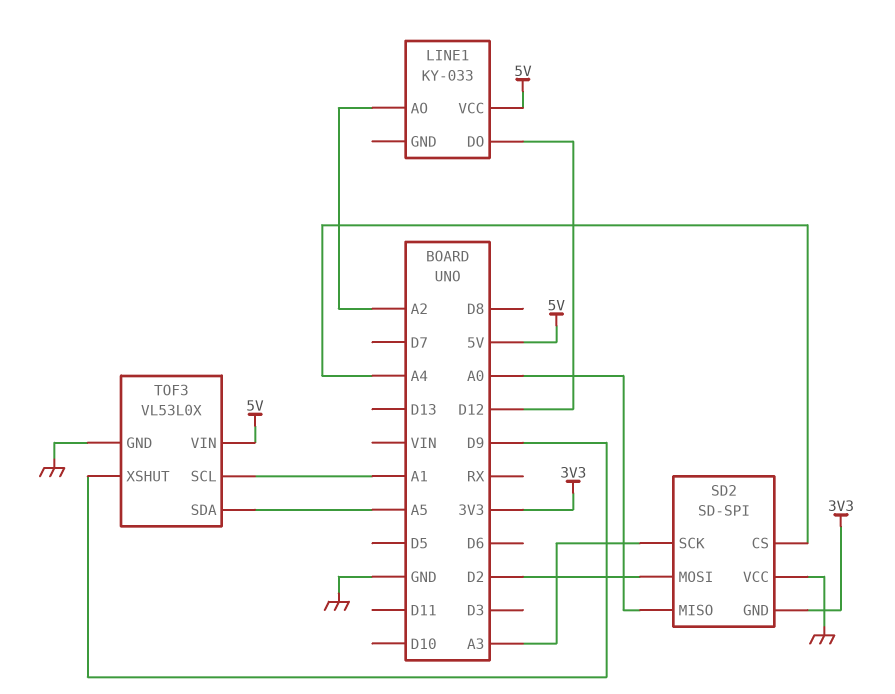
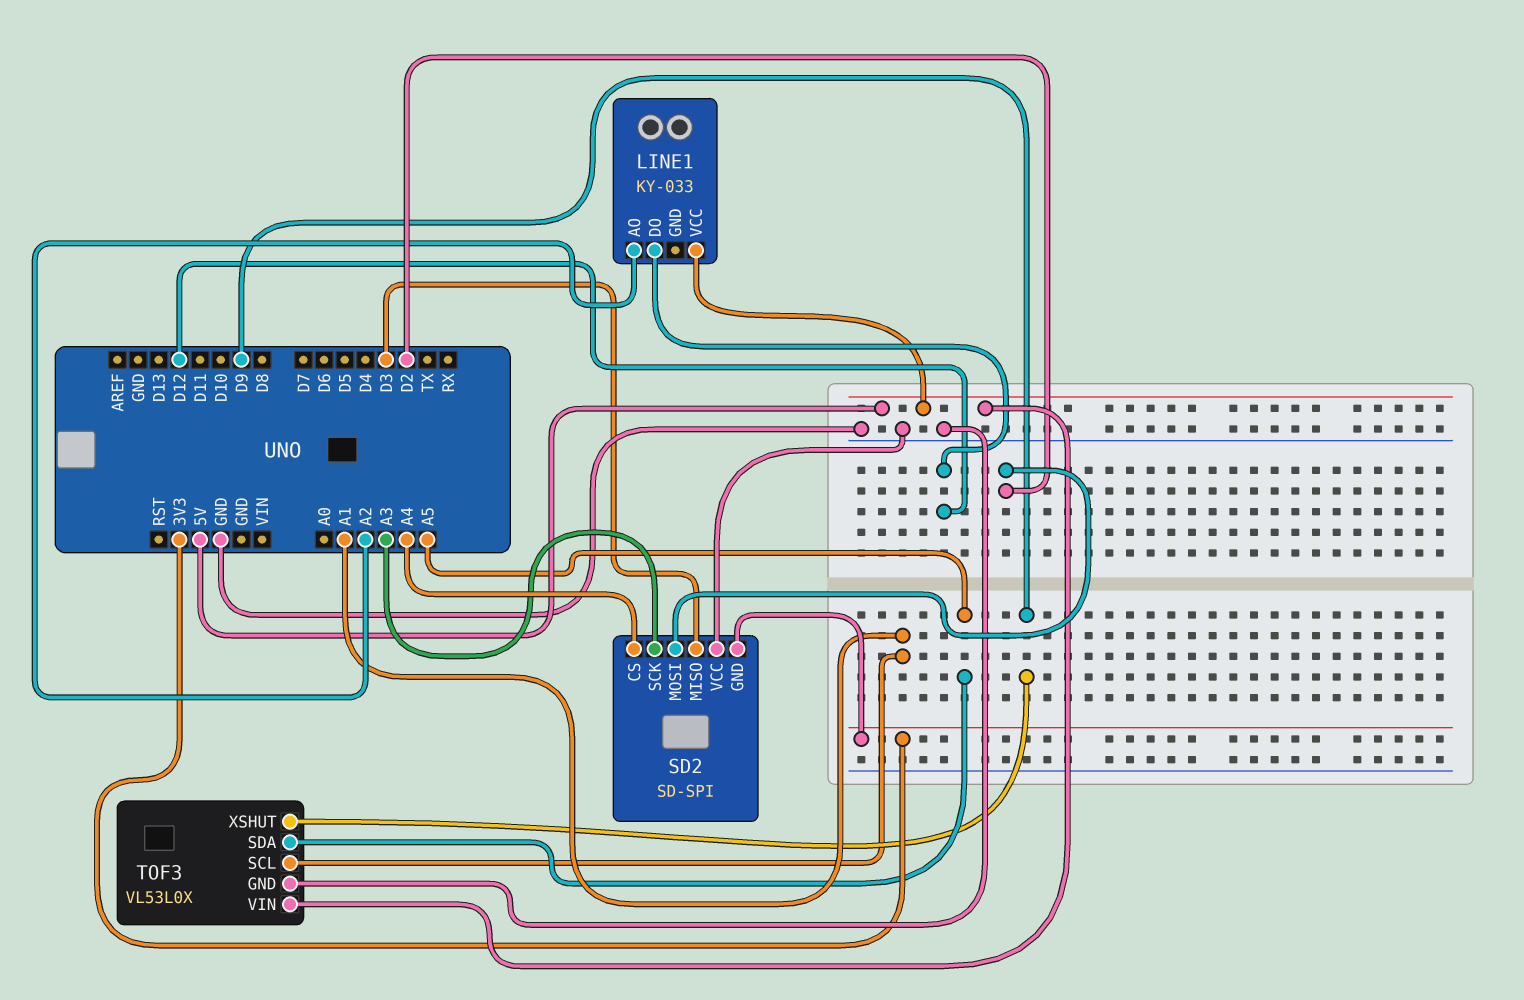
SD2 pin MISO: A0 -> D3

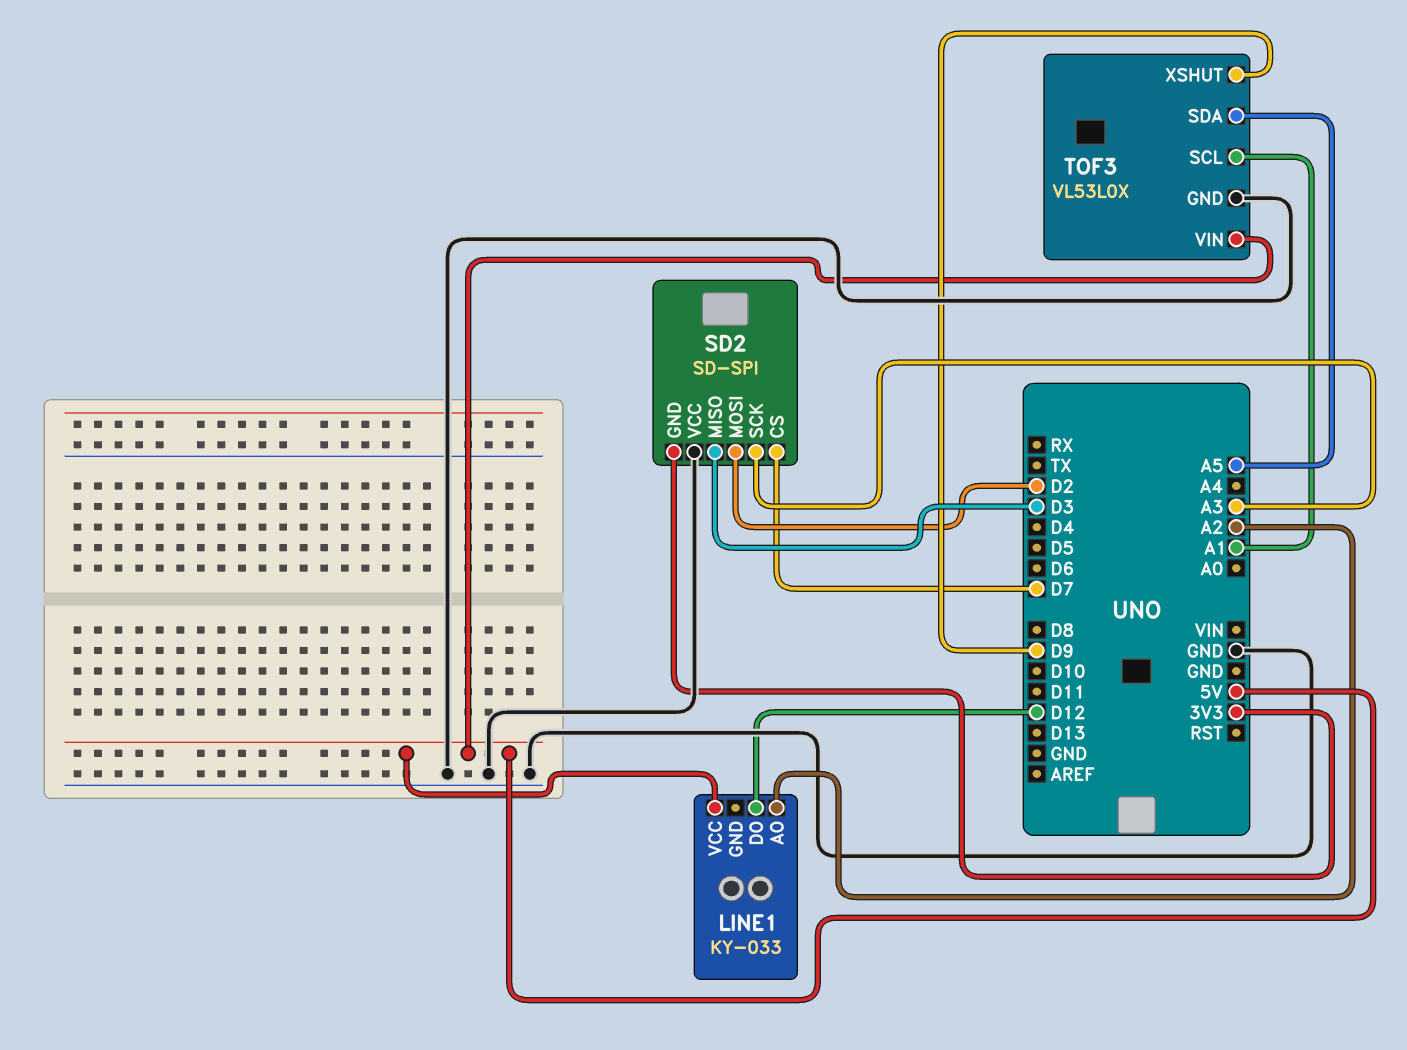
SD2 pin CS: A4 -> D7

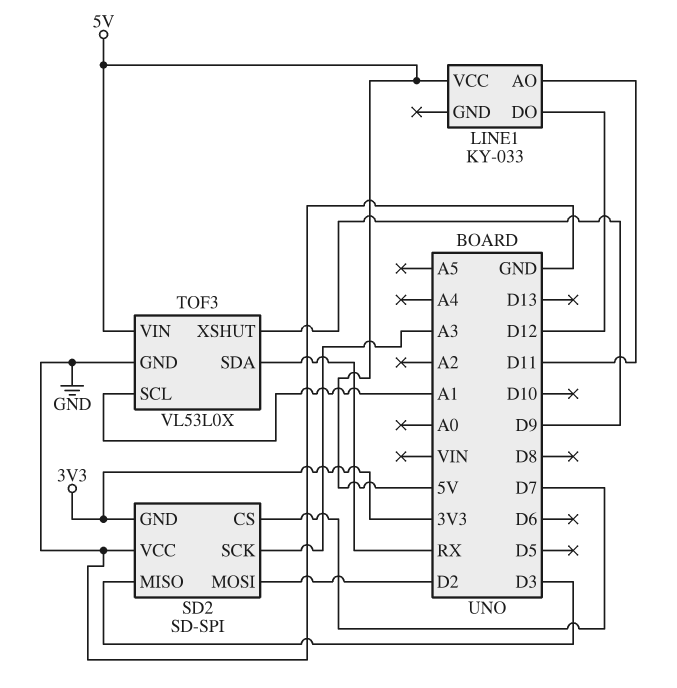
LINE1 pin AO: A2 -> D11
TOF3 pin SDA: A5 -> RX

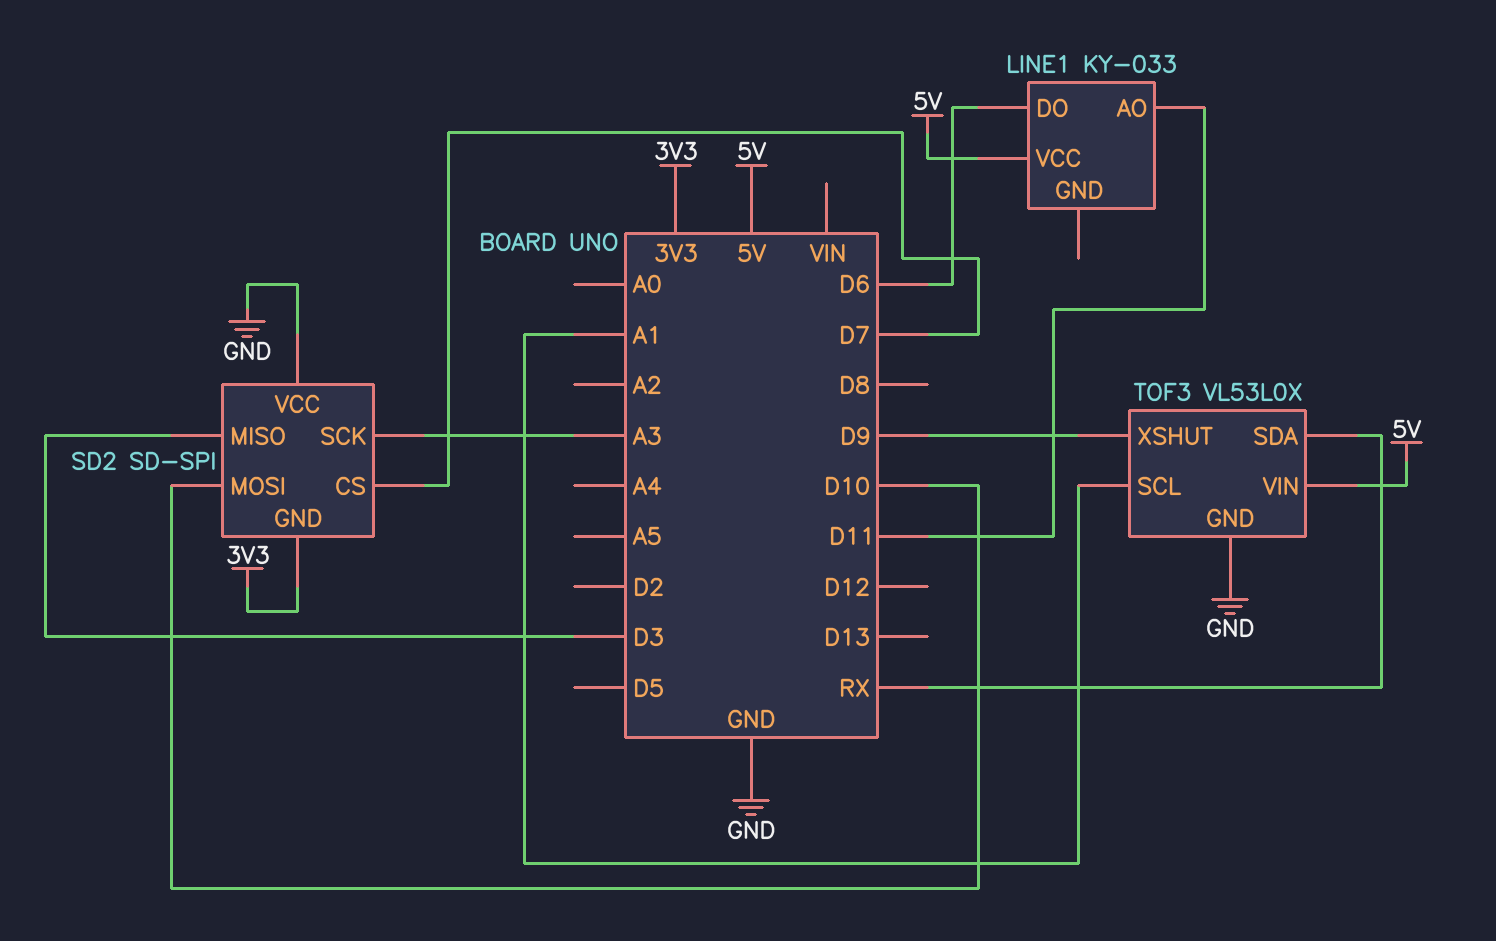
LINE1 pin DO: D12 -> D6
SD2 pin MOSI: D2 -> D10

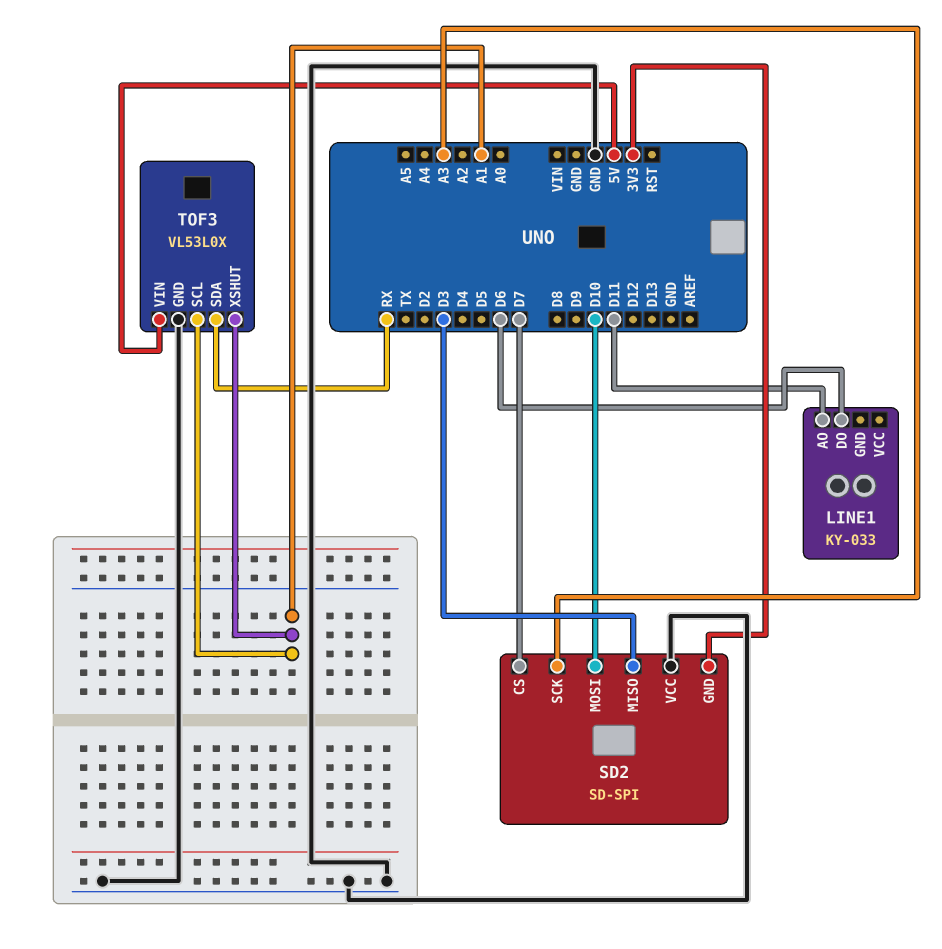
LINE1 pin VCC: 5V -> none
TOF3 pin XSHUT: D9 -> A1

